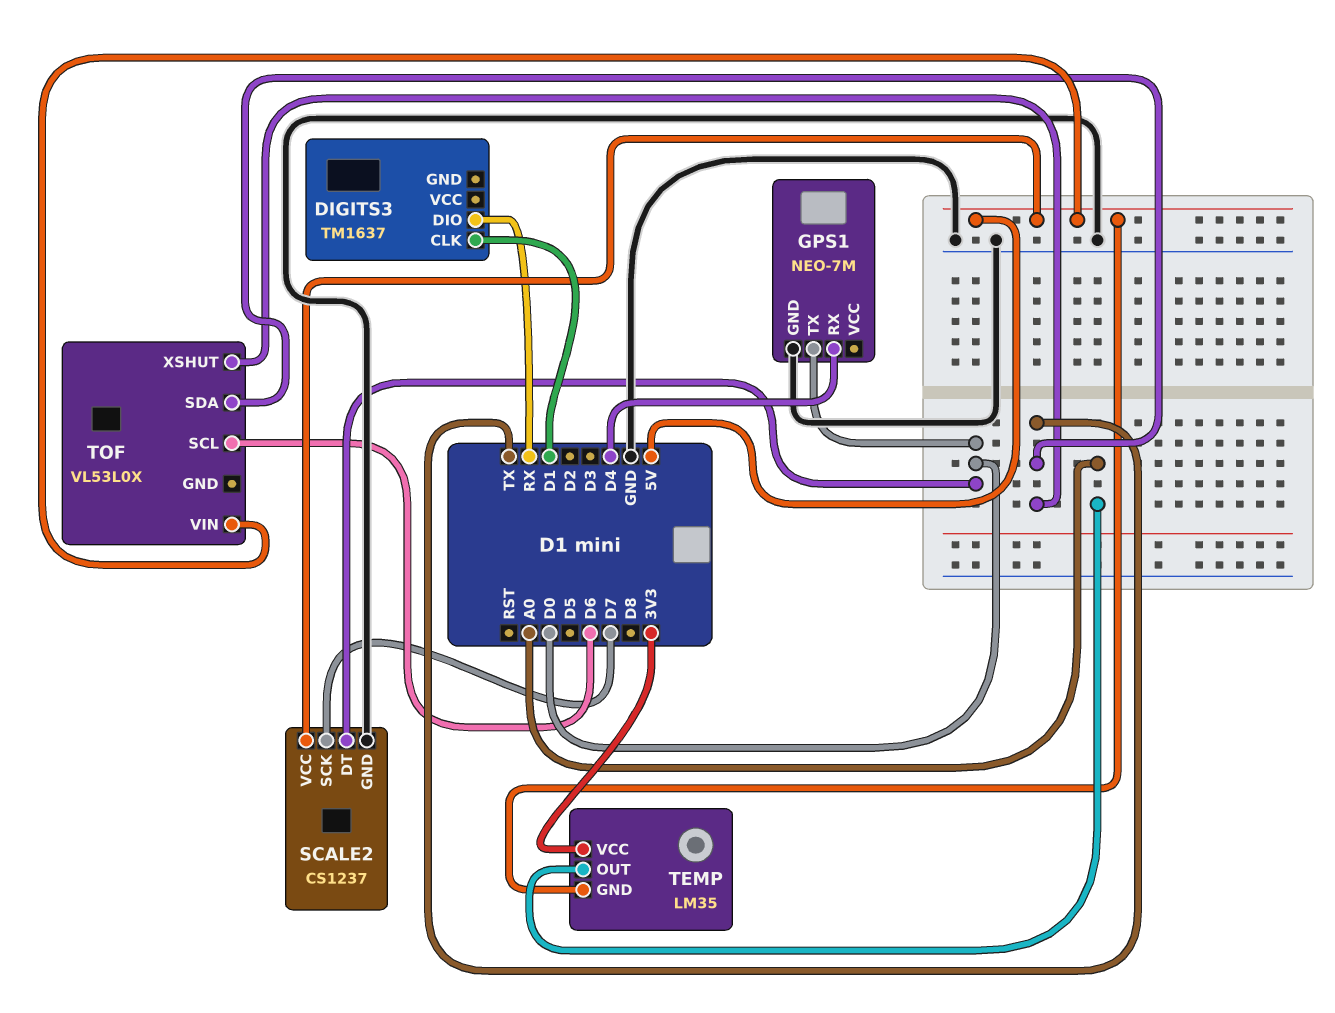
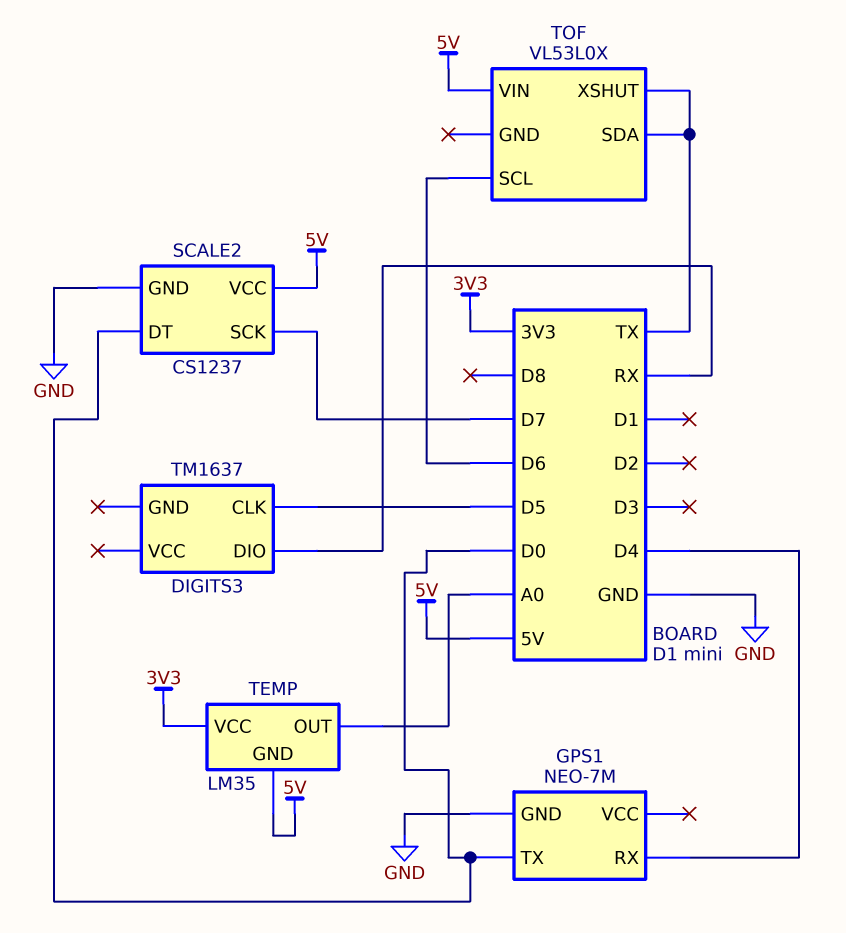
DIGITS3 pin CLK: D1 -> D5

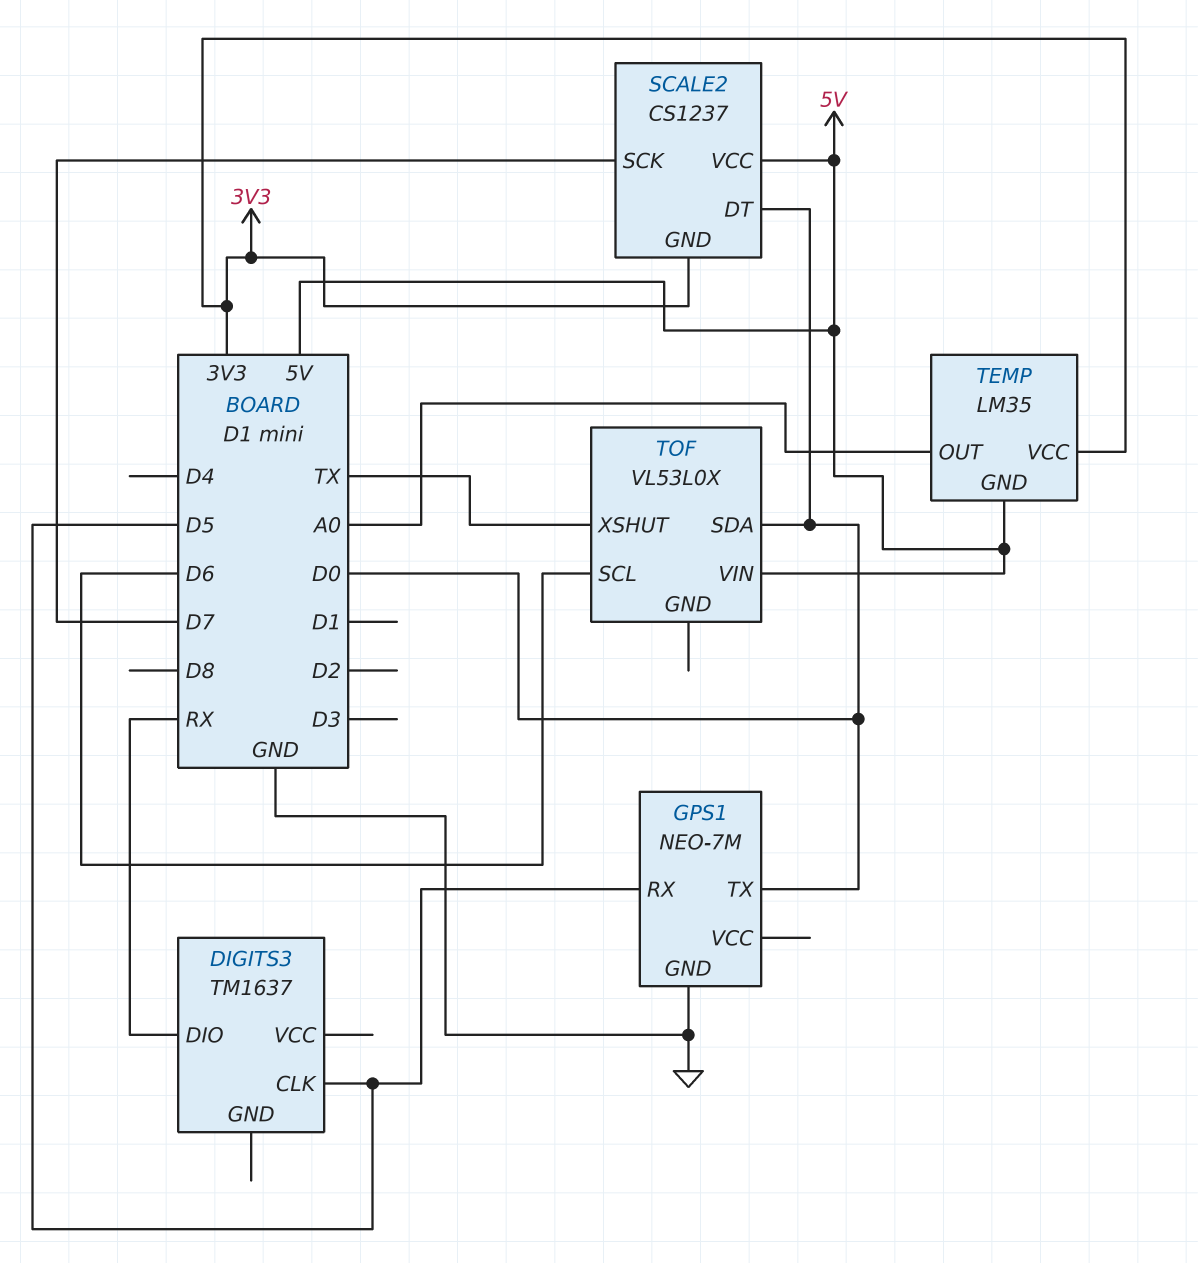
GPS1 pin RX: D4 -> D5
SCALE2 pin GND: GND -> 3V3
TOF pin SDA: TX -> D0

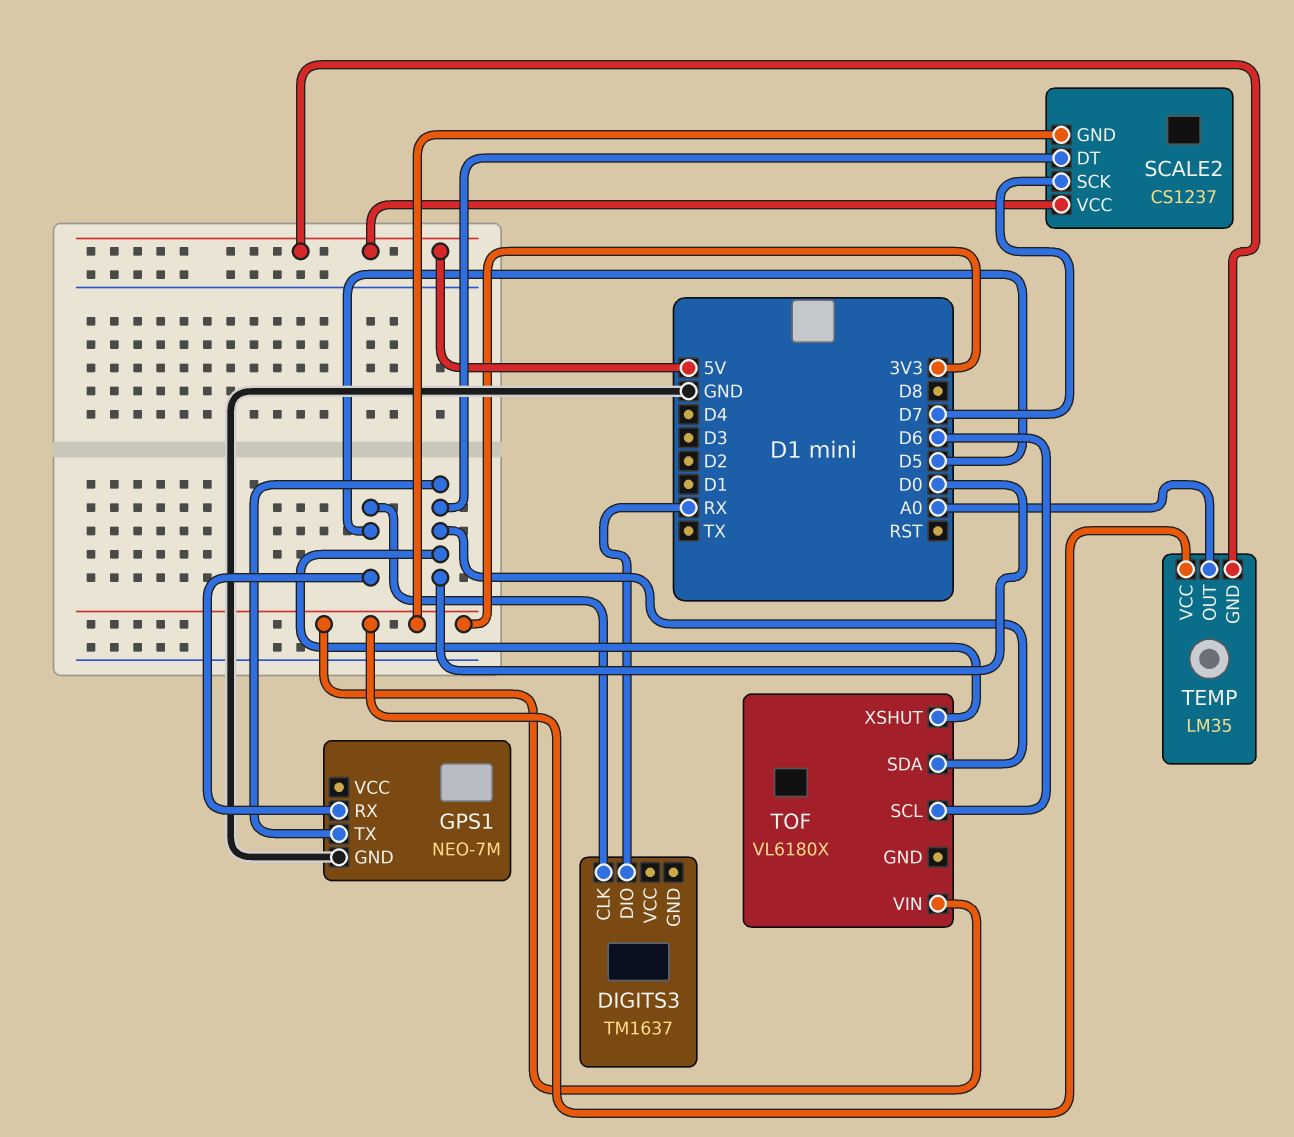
TOF: VL53L0X -> VL6180X
TOF pin VIN: 5V -> 3V3
TOF pin XSHUT: TX -> D0

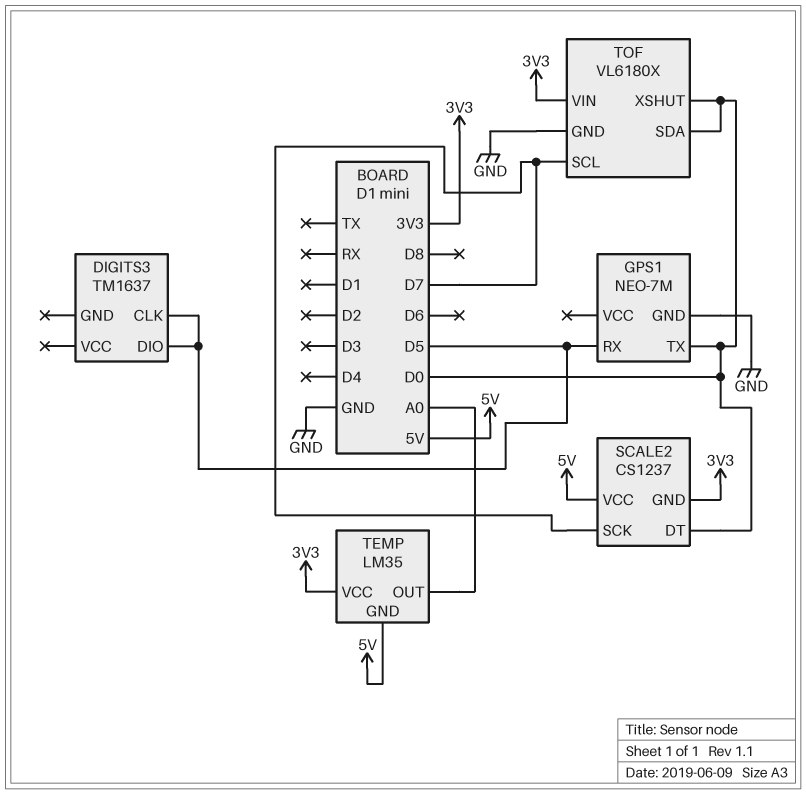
DIGITS3 pin DIO: RX -> D5
TOF pin GND: none -> GND
TOF pin SCL: D6 -> D7

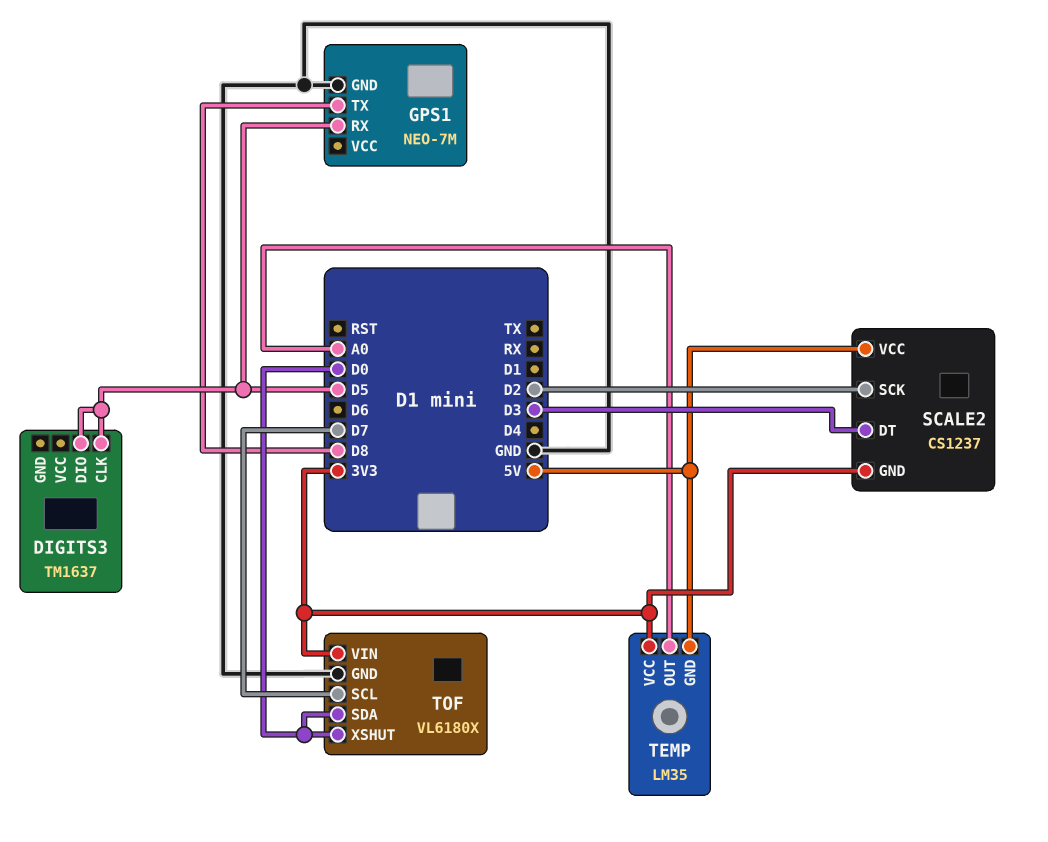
GPS1 pin TX: D0 -> D8
SCALE2 pin DT: D0 -> D3
SCALE2 pin SCK: D7 -> D2

